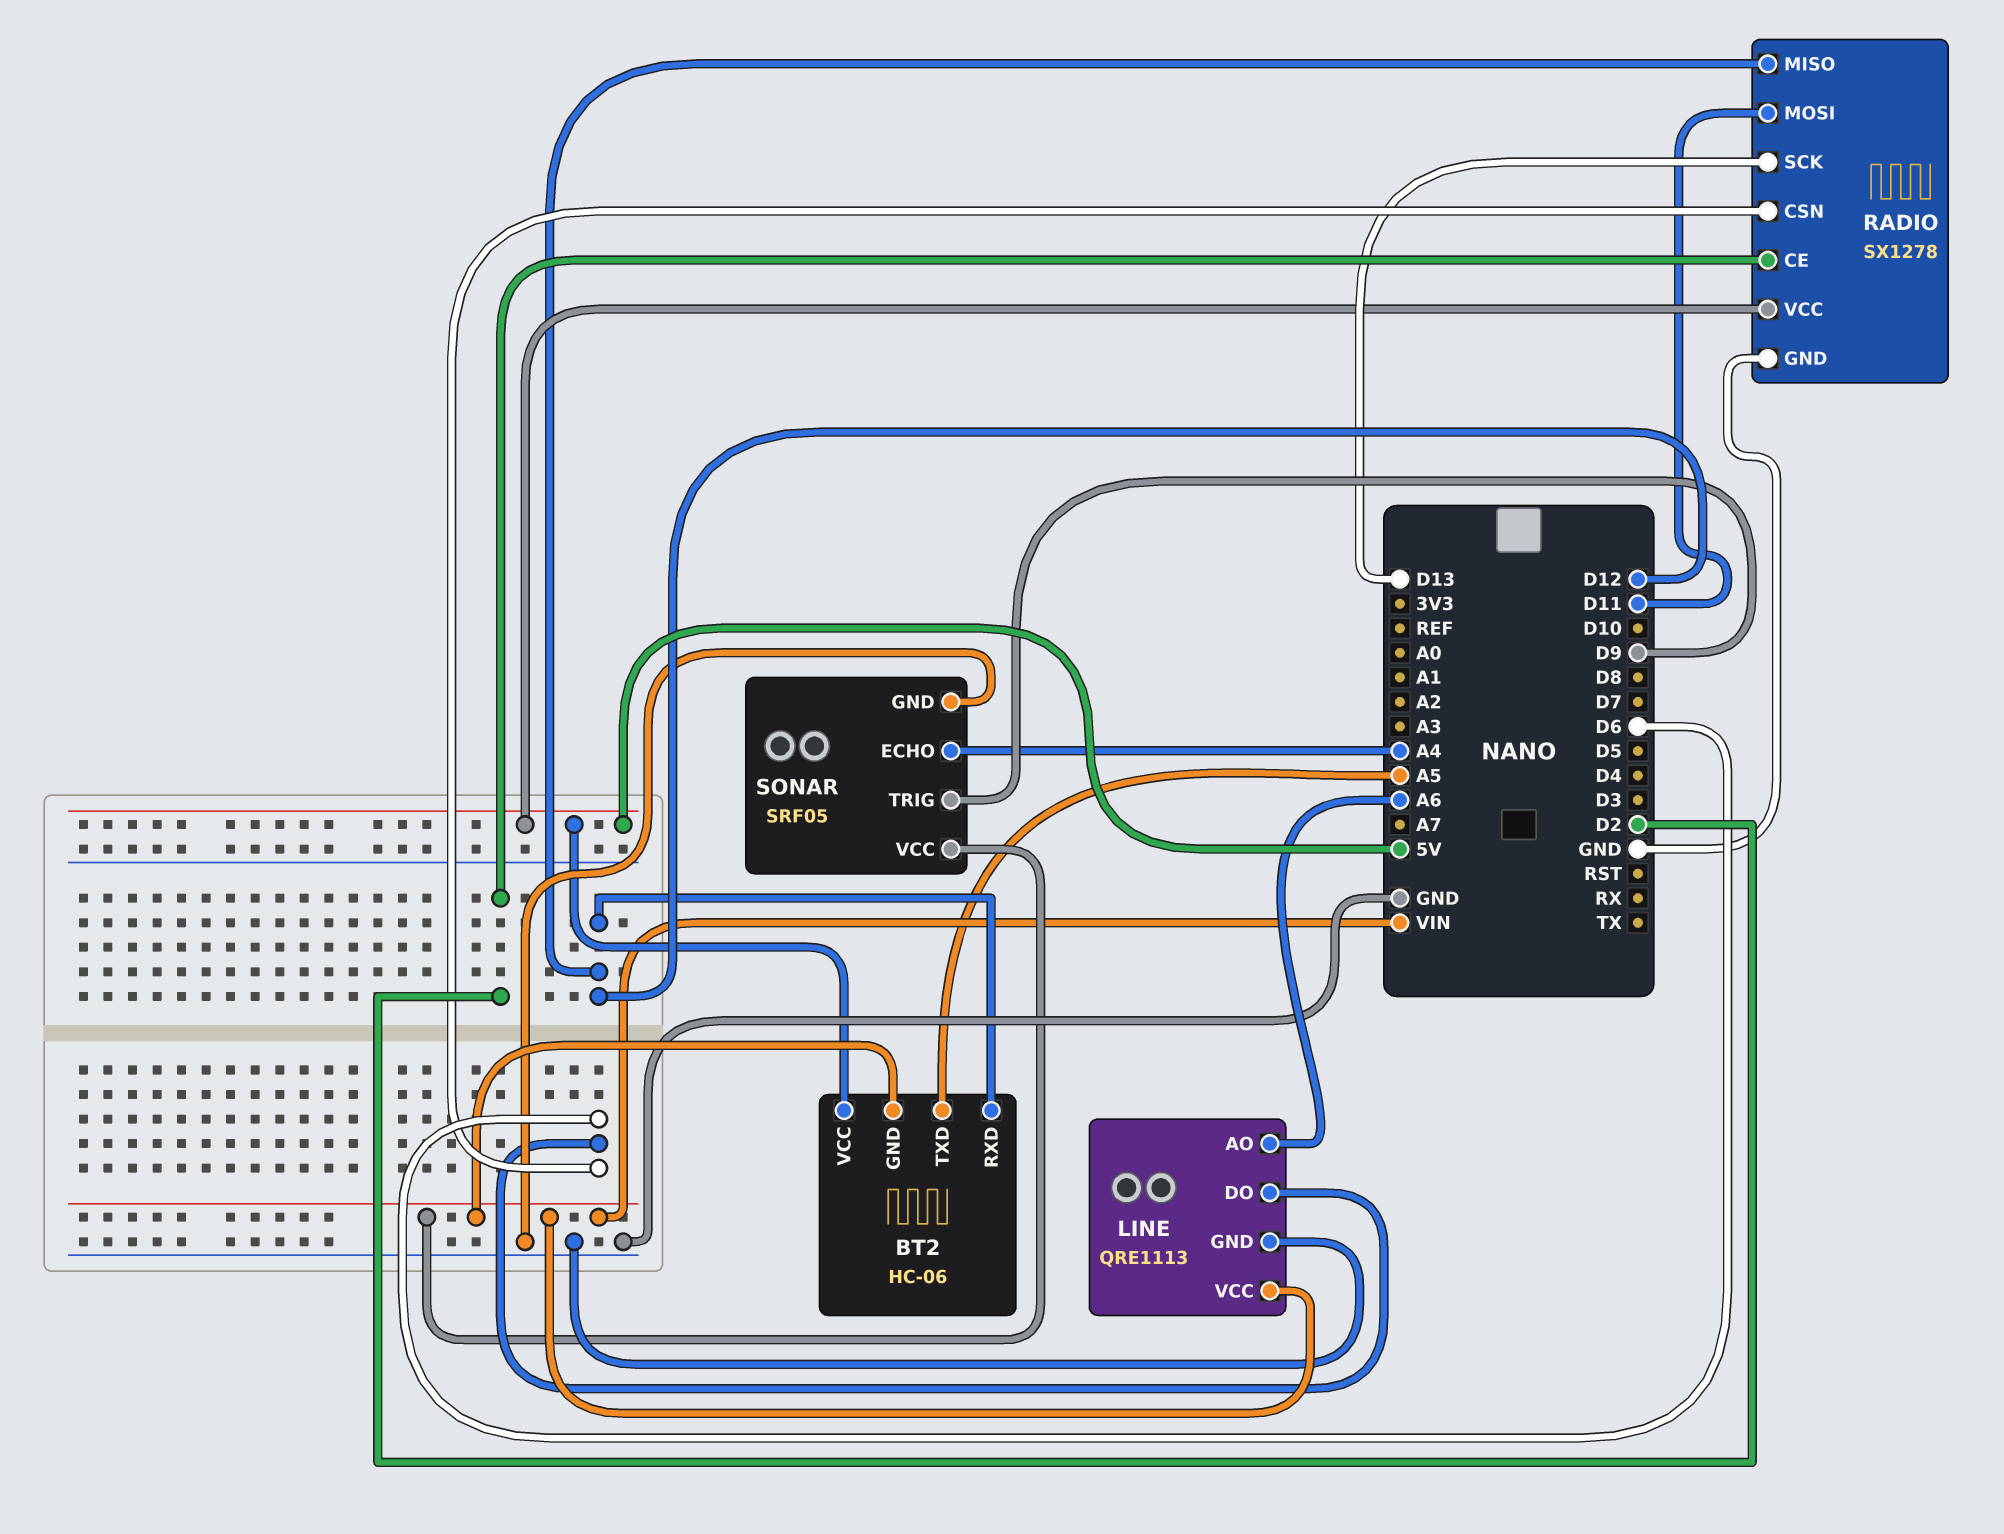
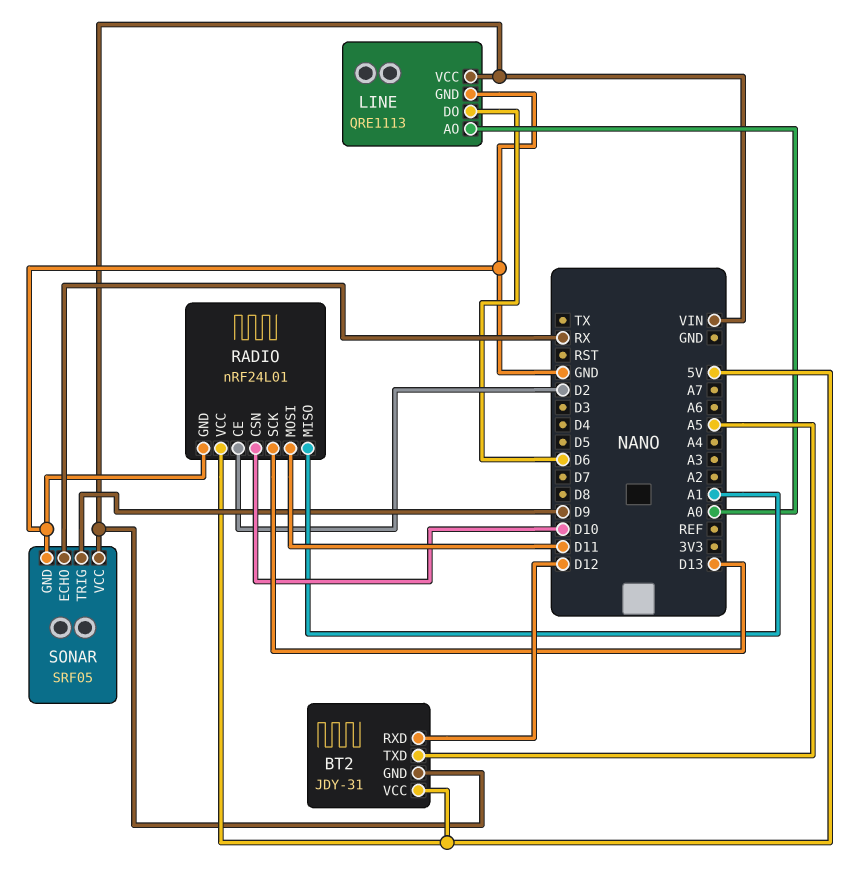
BT2: HC-06 -> JDY-31
LINE pin AO: A6 -> A0
RADIO: SX1278 -> nRF24L01
RADIO pin CSN: D6 -> D10
RADIO pin MISO: D12 -> A1
SONAR pin ECHO: A4 -> RX

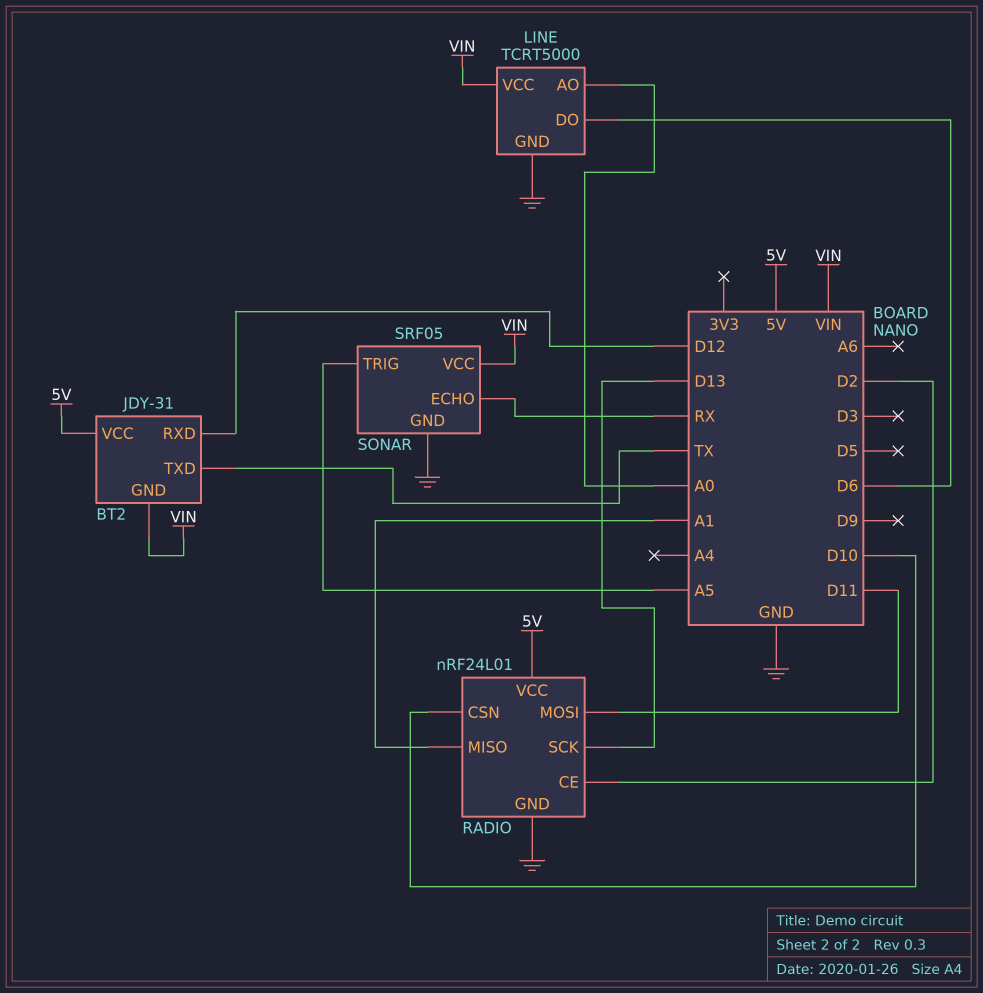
BT2 pin TXD: A5 -> TX
LINE: QRE1113 -> TCRT5000
SONAR pin TRIG: D9 -> A5

